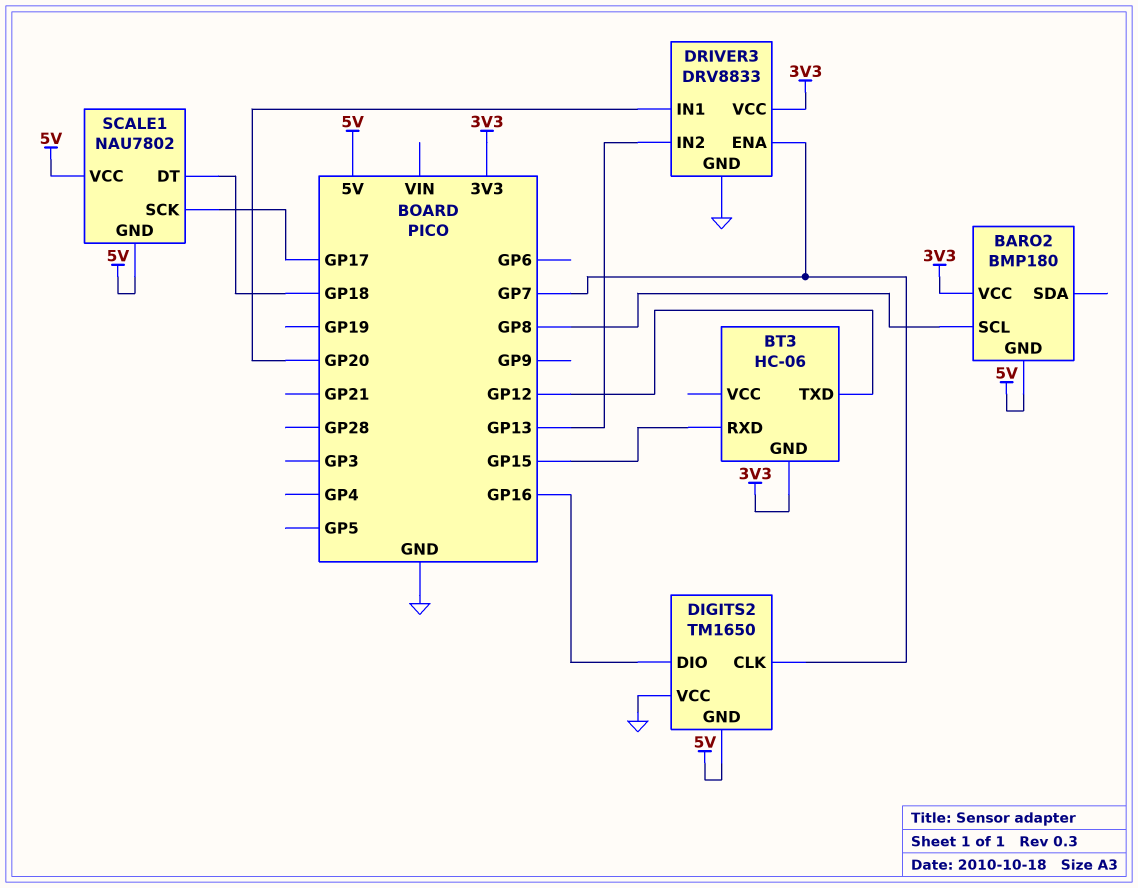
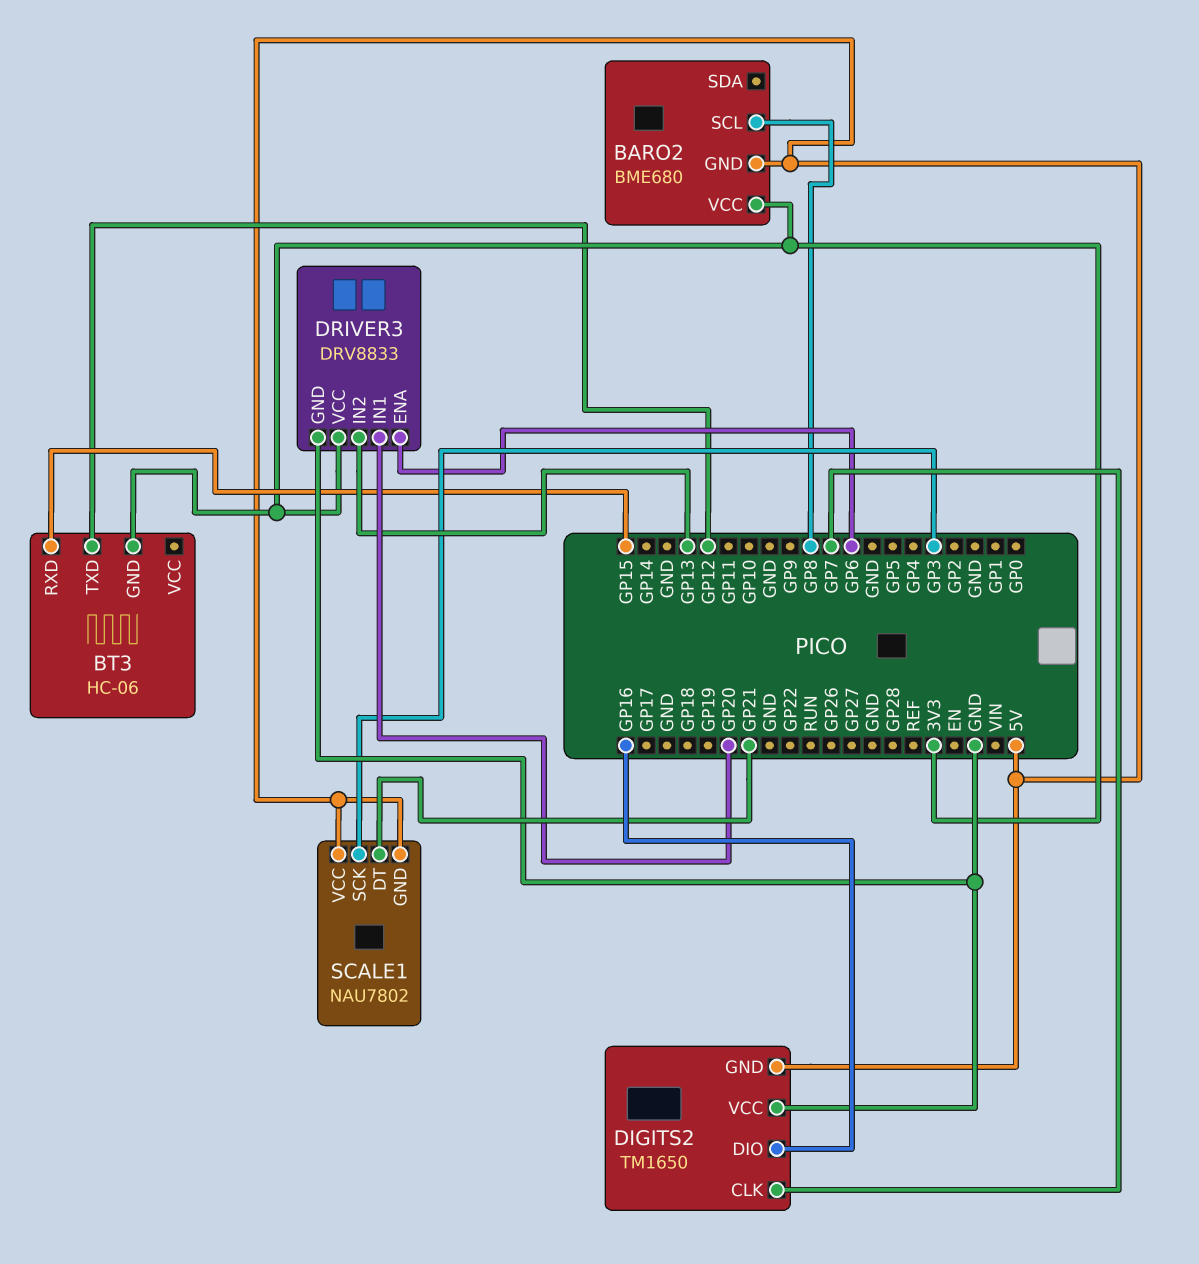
BARO2: BMP180 -> BME680
DRIVER3 pin ENA: GP7 -> GP6
SCALE1 pin DT: GP18 -> GP21
SCALE1 pin SCK: GP17 -> GP3

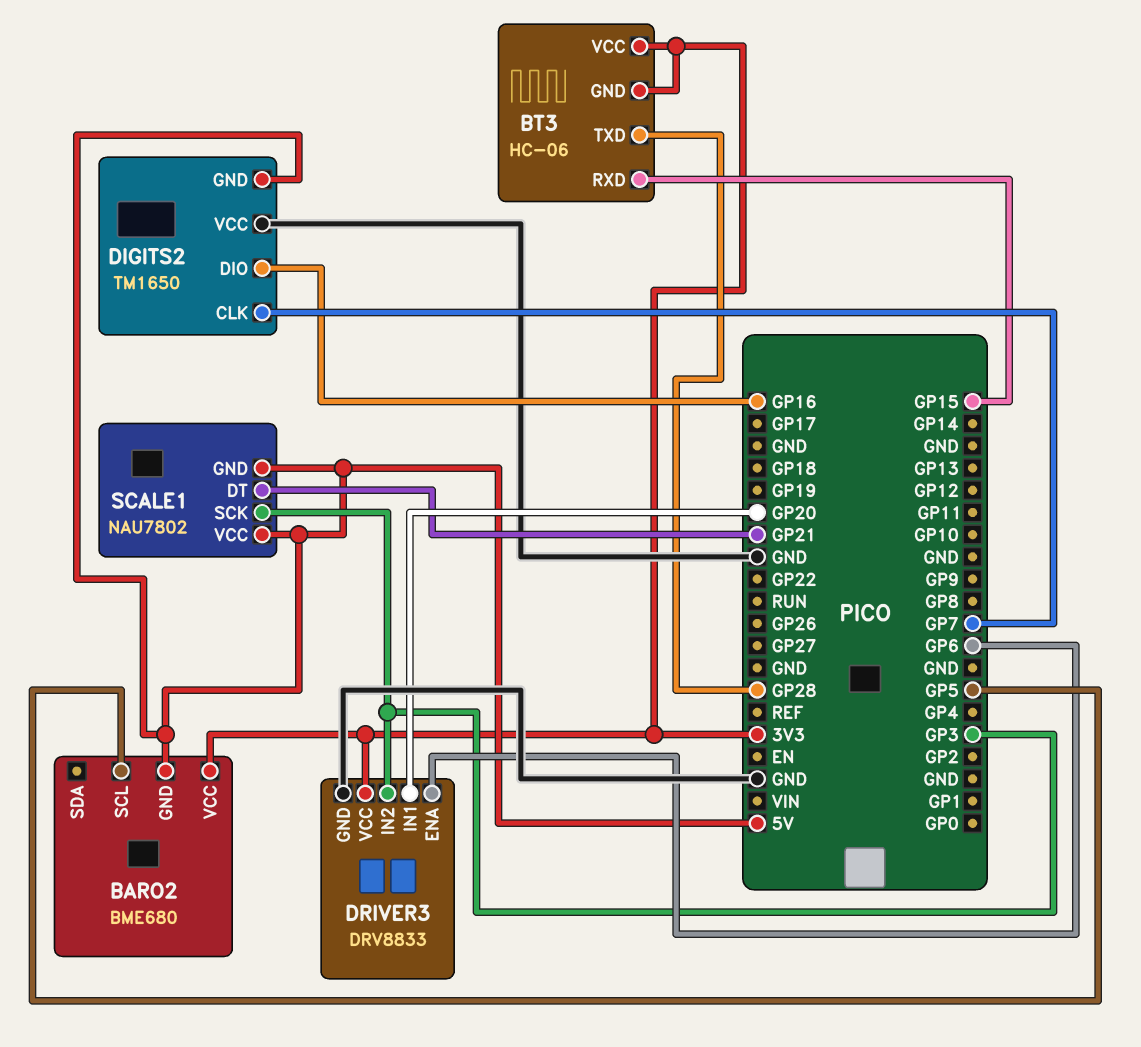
BARO2 pin SCL: GP8 -> GP5
BT3 pin TXD: GP12 -> GP28
BT3 pin VCC: none -> 3V3
DRIVER3 pin IN2: GP13 -> GP3

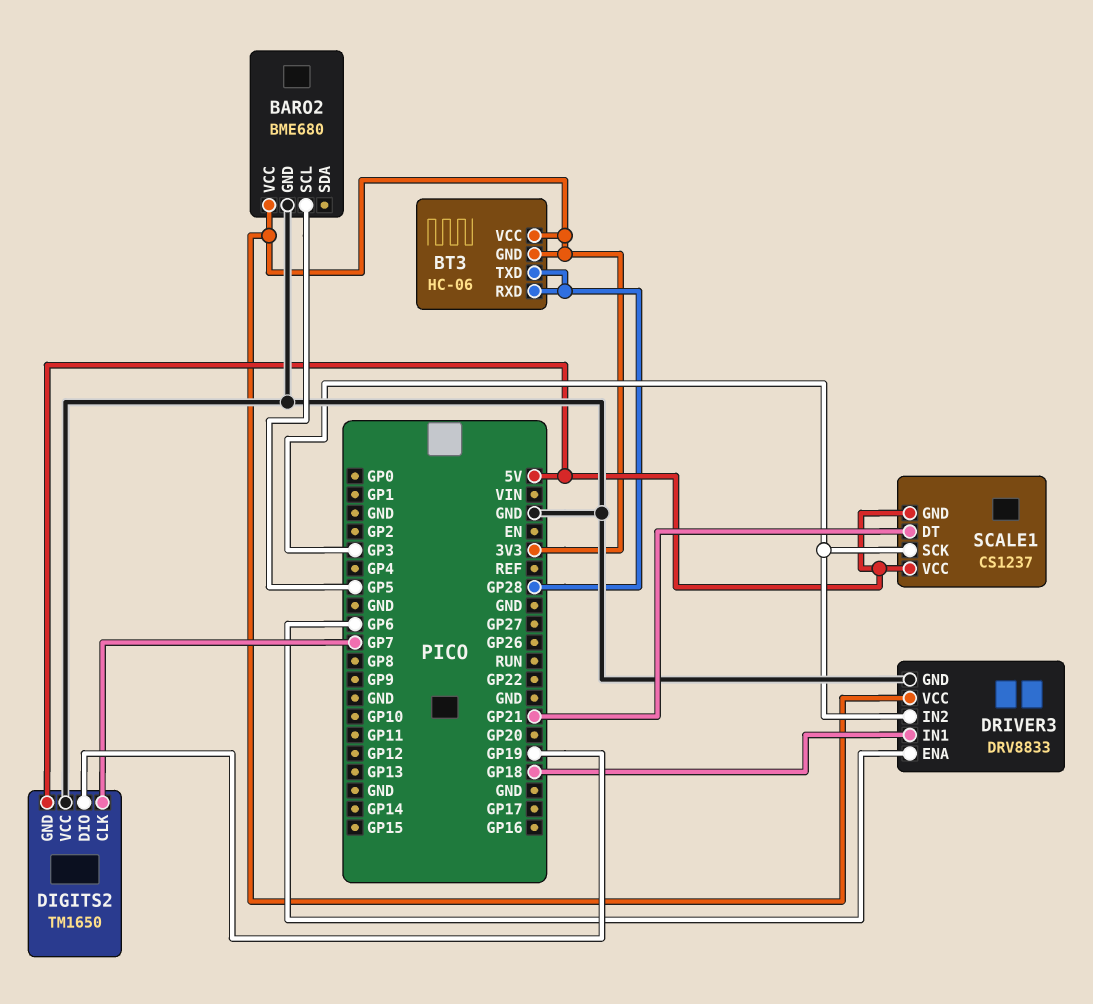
BARO2 pin GND: 5V -> GND
BT3 pin RXD: GP15 -> GP28
DIGITS2 pin DIO: GP16 -> GP19
DRIVER3 pin IN1: GP20 -> GP18
SCALE1: NAU7802 -> CS1237

